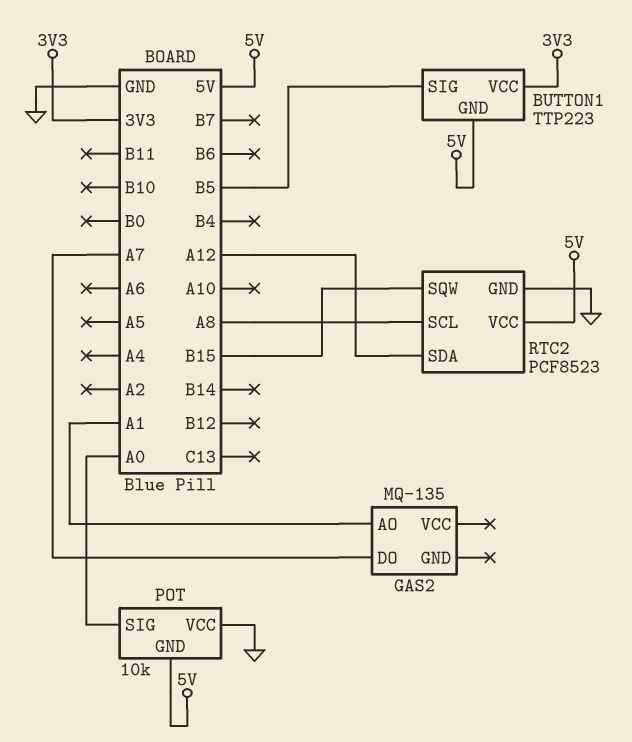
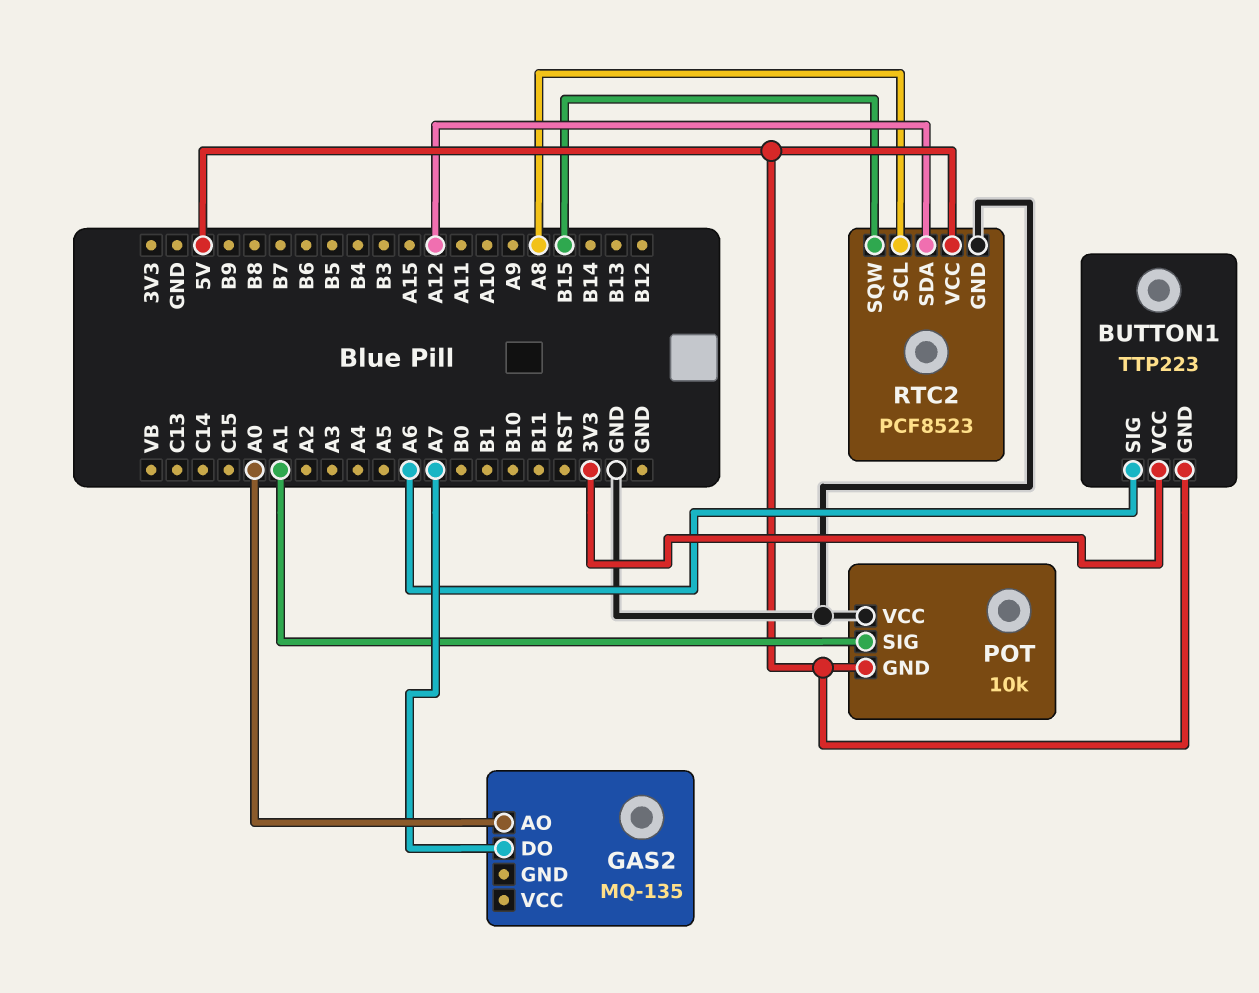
BUTTON1 pin SIG: B5 -> A6
GAS2 pin AO: A1 -> A0
POT pin SIG: A0 -> A1

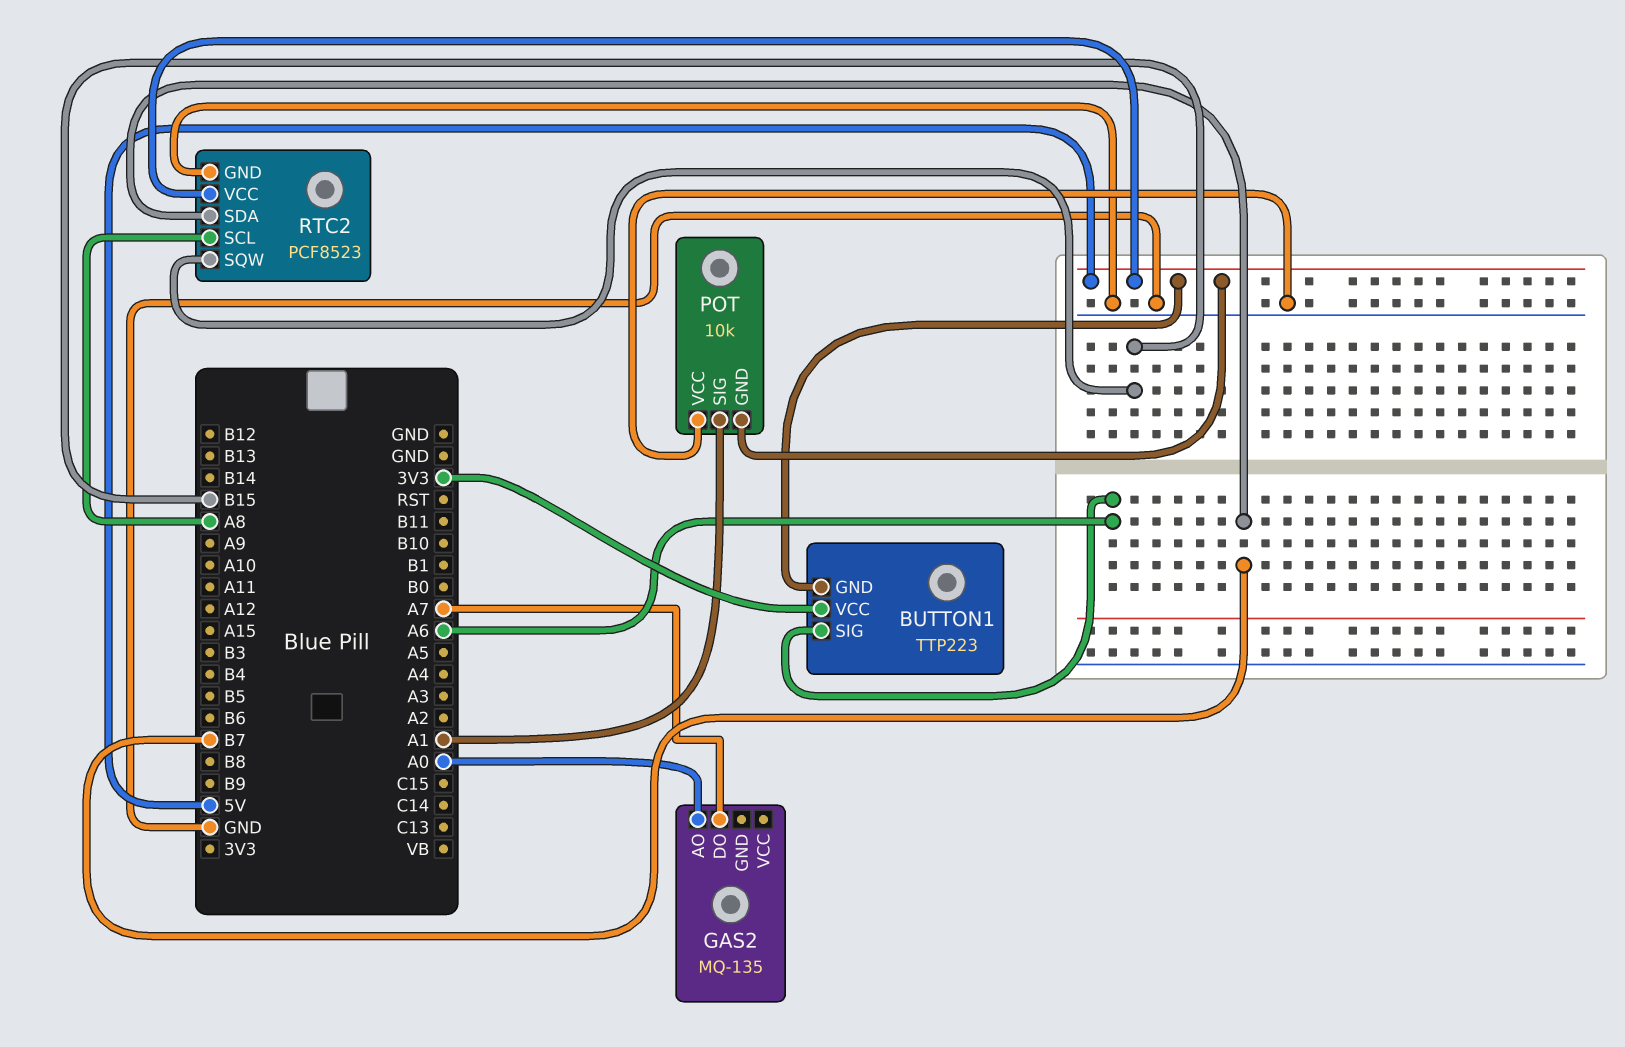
RTC2 pin SDA: A12 -> B7

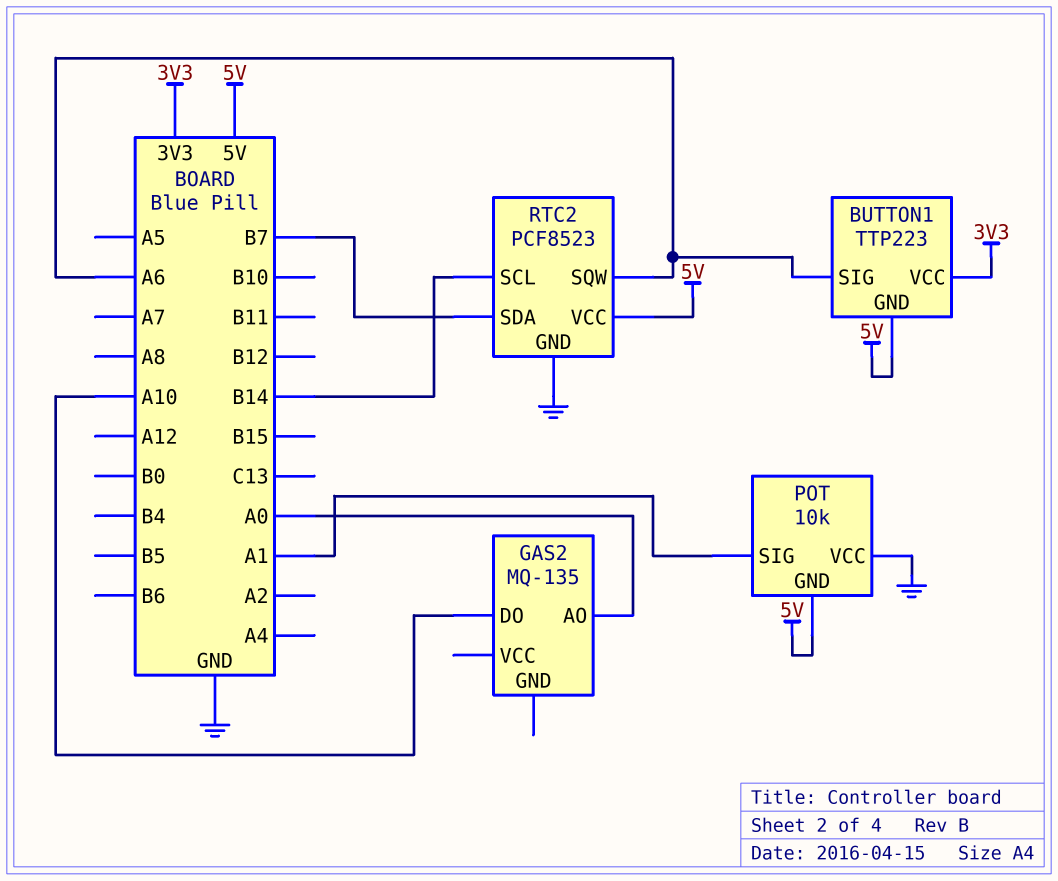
GAS2 pin DO: A7 -> A10
RTC2 pin SCL: A8 -> B14
RTC2 pin SQW: B15 -> A6

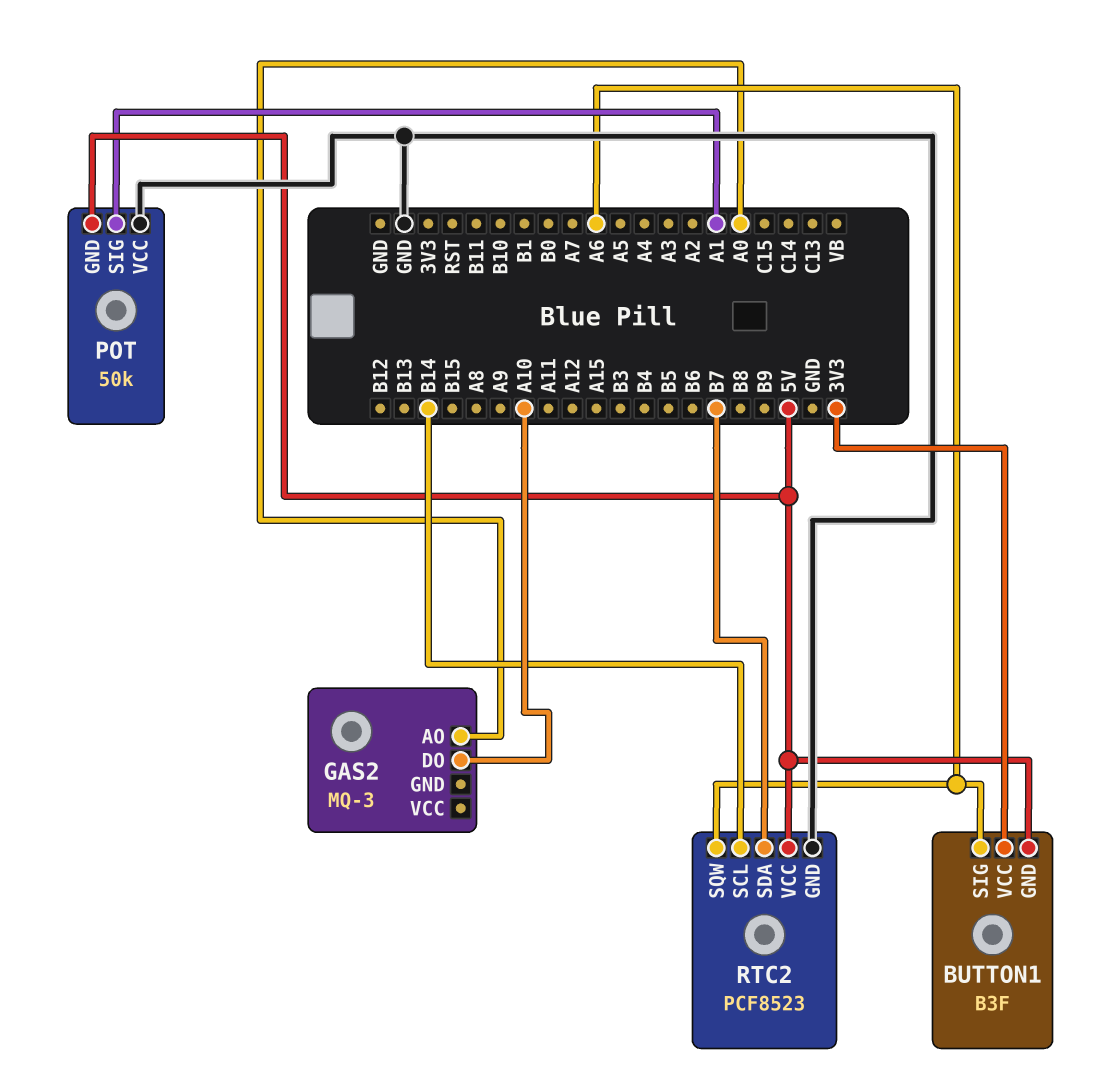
BUTTON1: TTP223 -> B3F
GAS2: MQ-135 -> MQ-3
POT: 10k -> 50k

